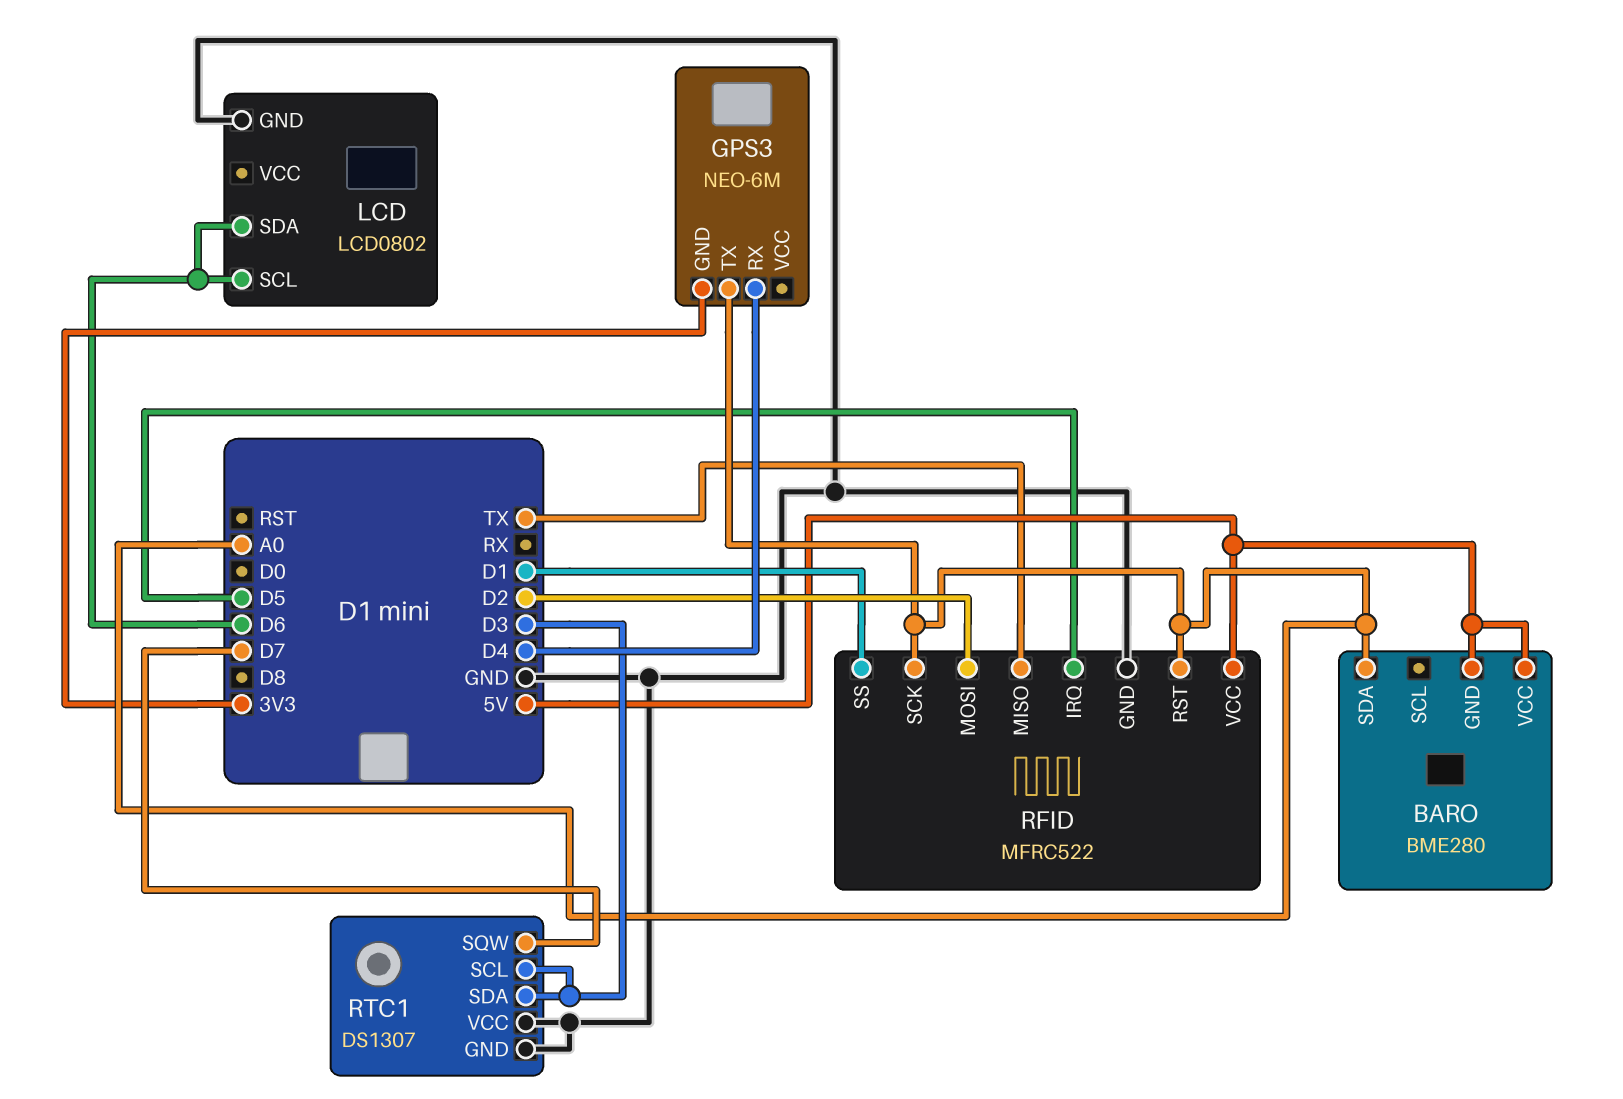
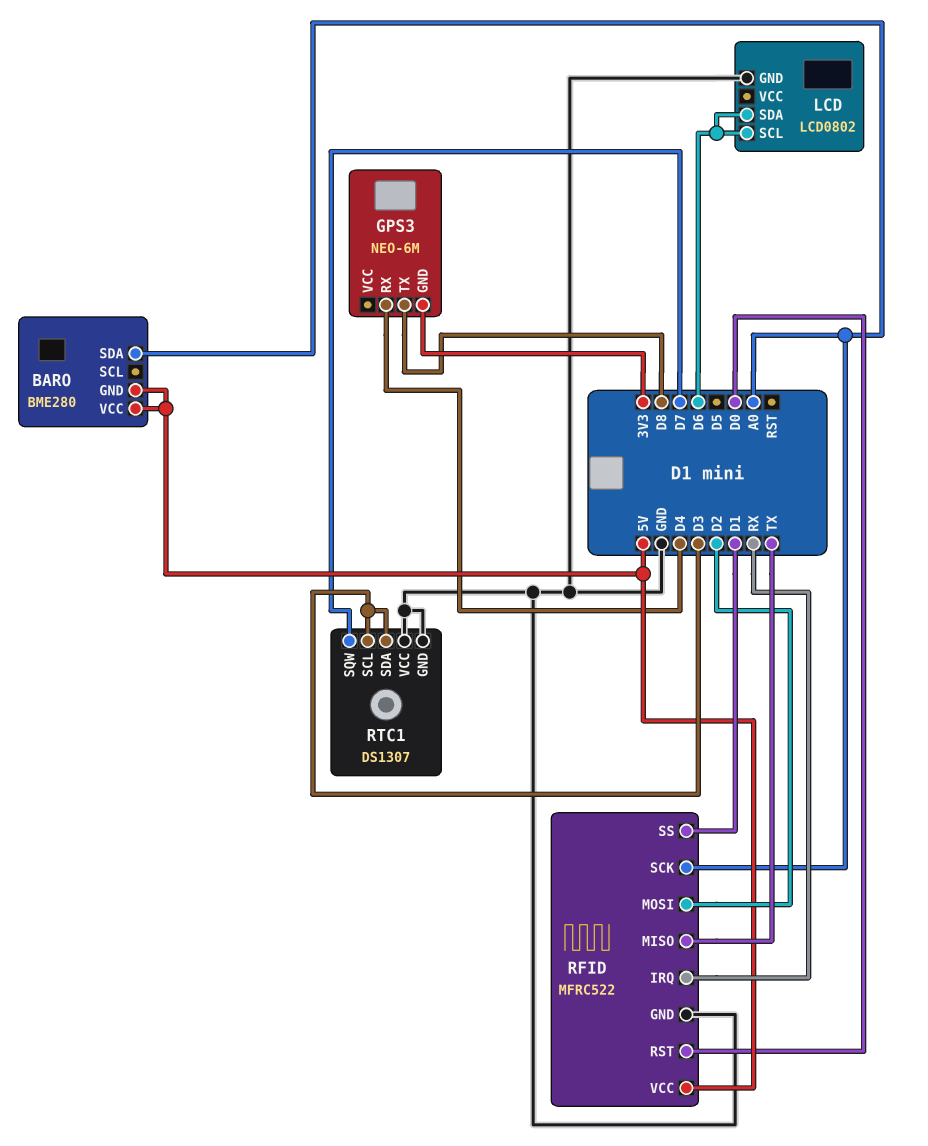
GPS3 pin TX: A0 -> D8
RFID pin IRQ: D5 -> RX
RFID pin RST: A0 -> D0

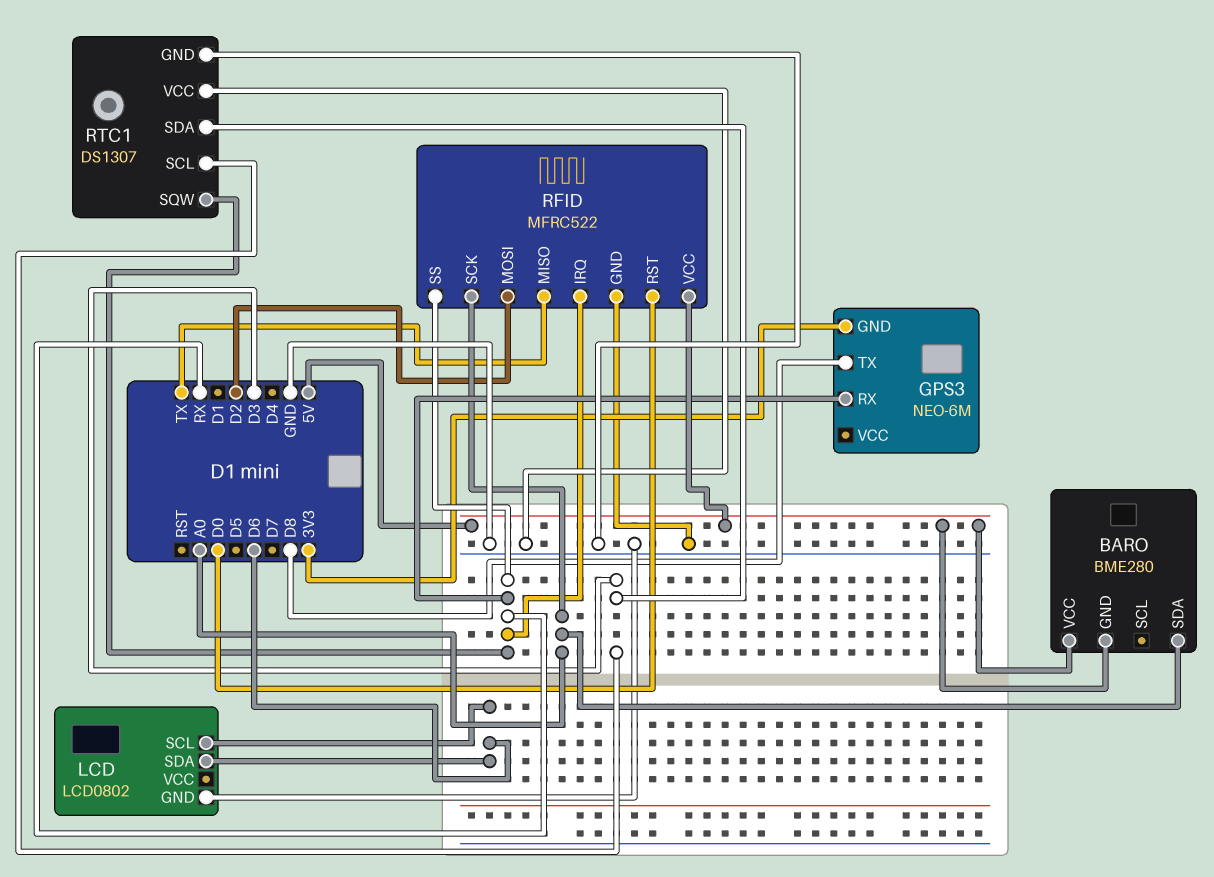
GPS3 pin RX: D4 -> RX
RFID pin SS: D1 -> RX
RTC1 pin SQW: D7 -> RX

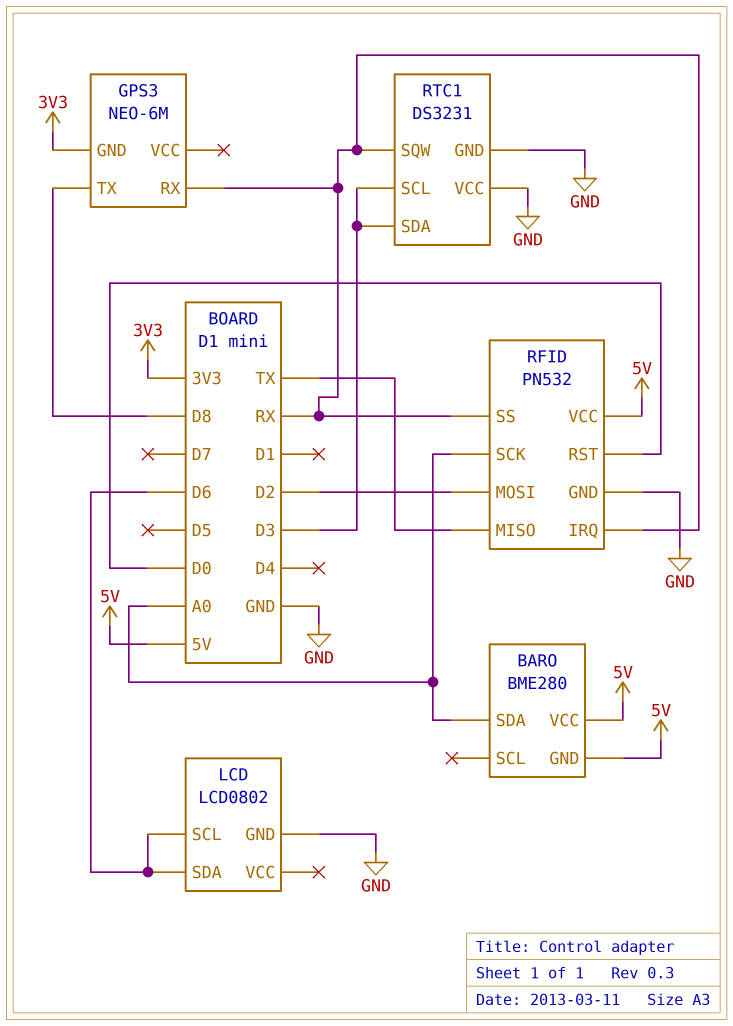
RFID: MFRC522 -> PN532
RTC1: DS1307 -> DS3231

